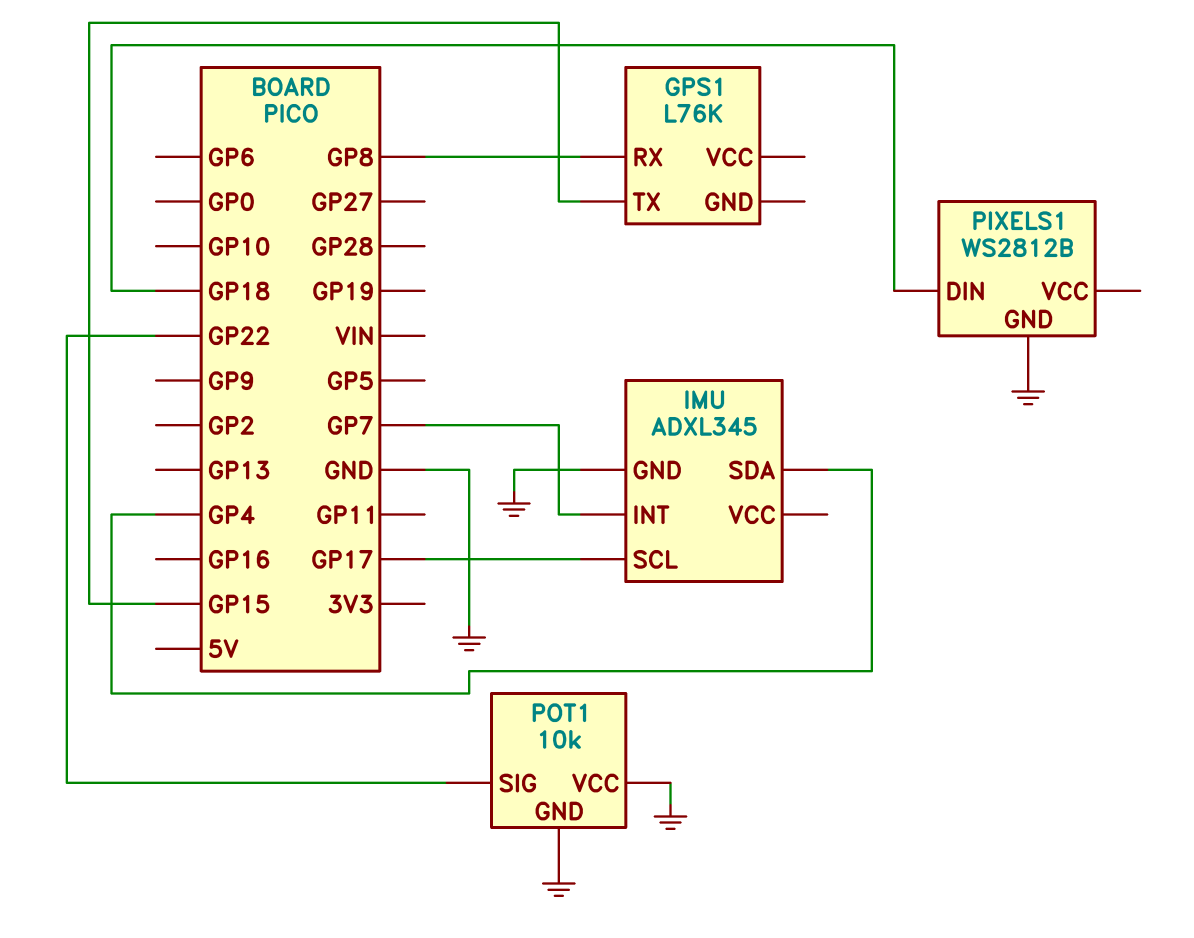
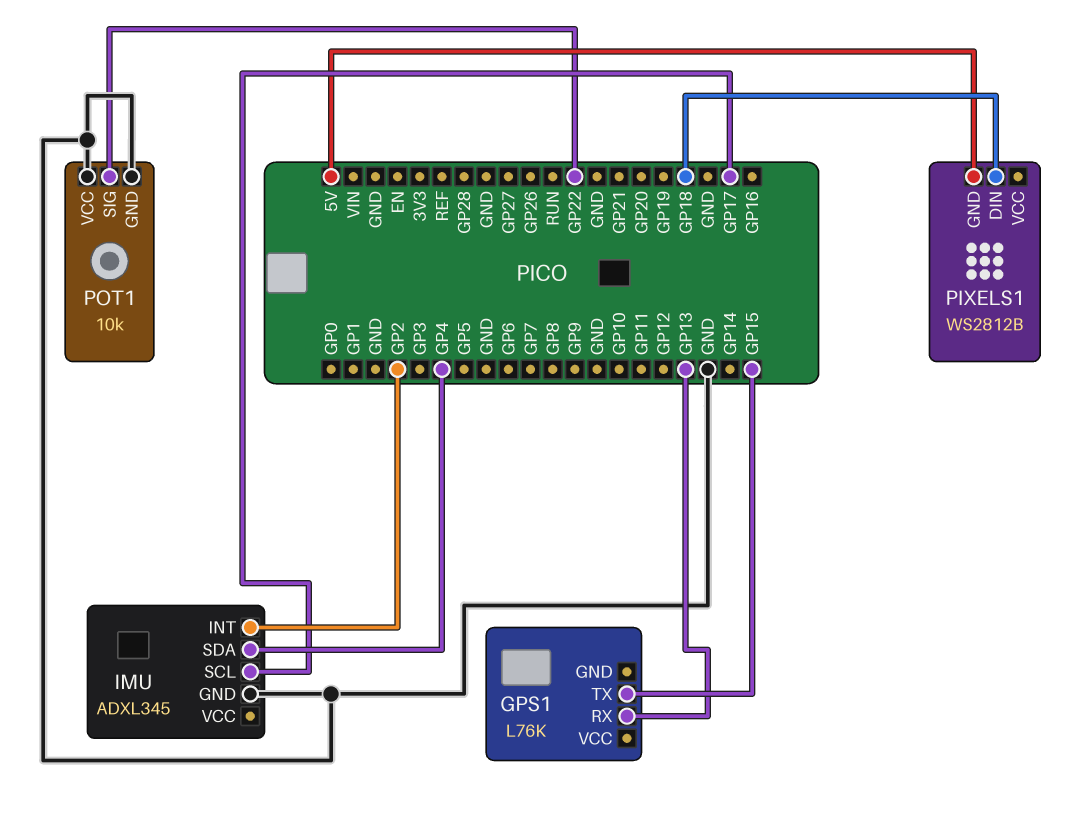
GPS1 pin RX: GP8 -> GP13
IMU pin INT: GP7 -> GP2
PIXELS1 pin GND: GND -> 5V

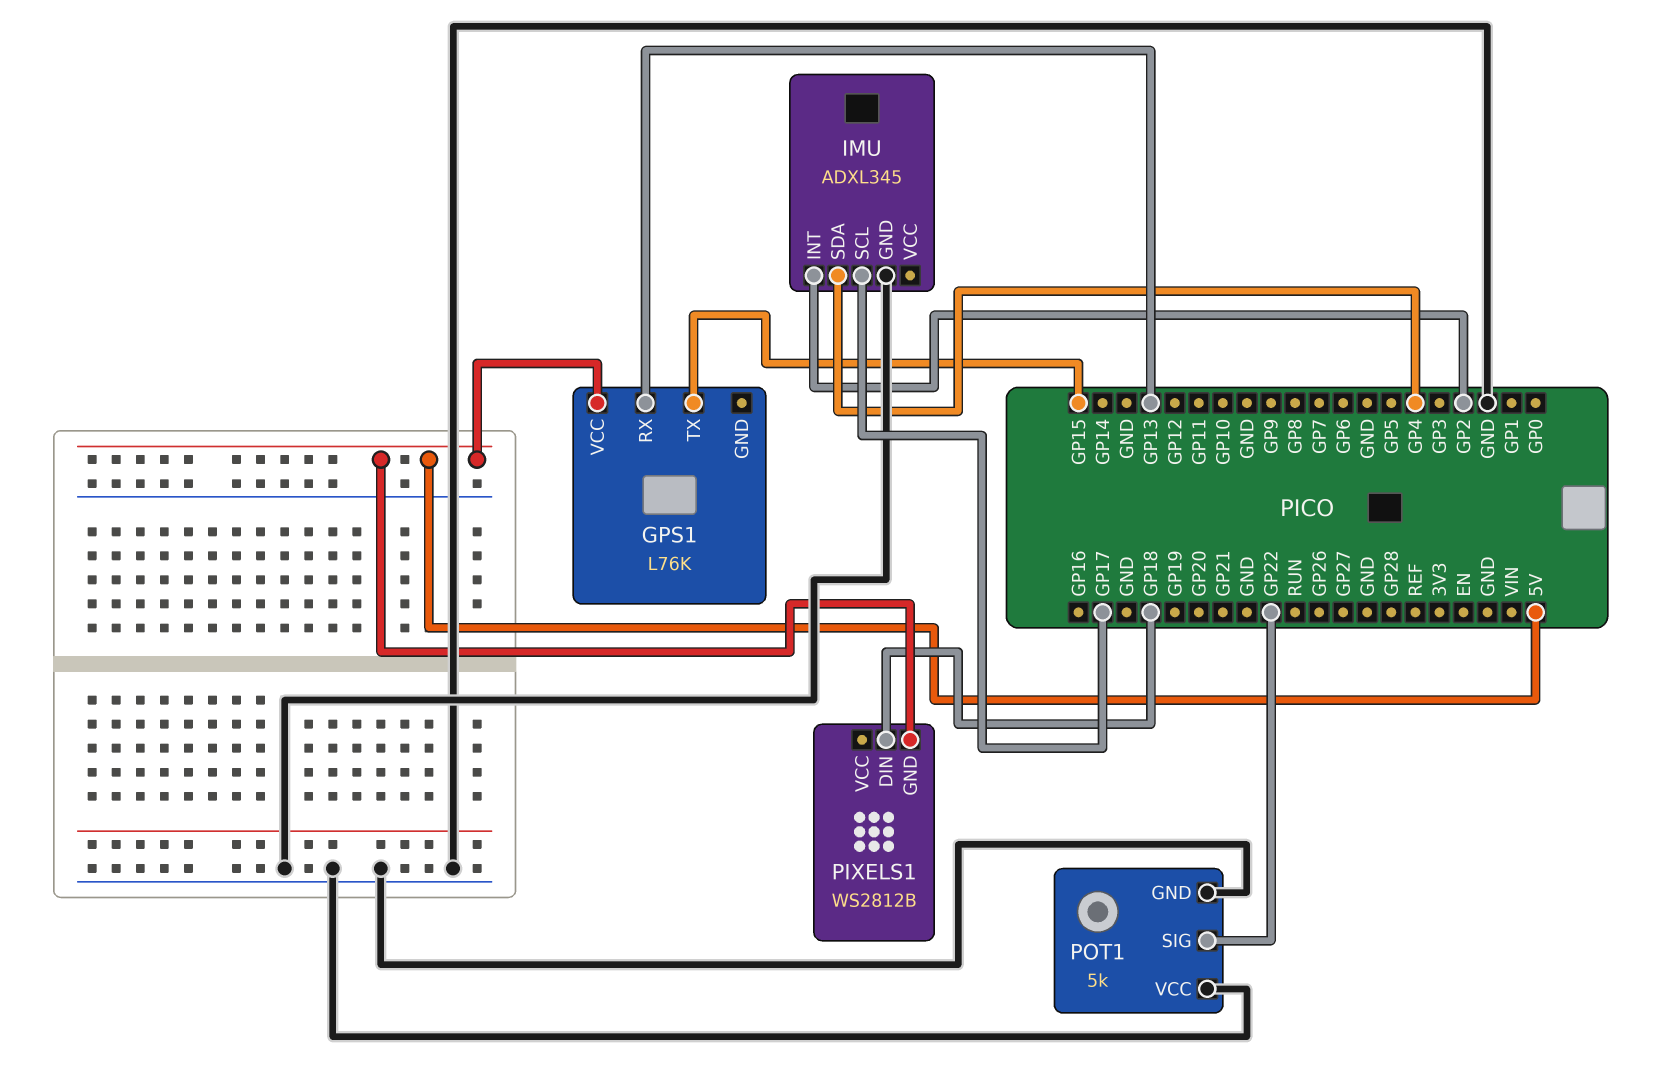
GPS1 pin VCC: none -> 5V
POT1: 10k -> 5k

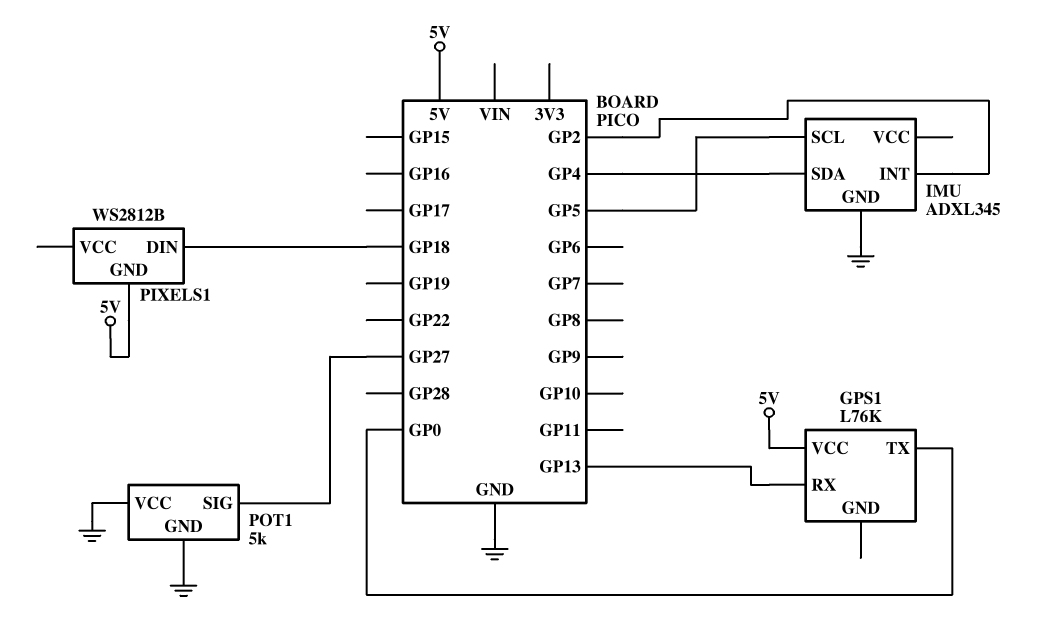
GPS1 pin TX: GP15 -> GP0
IMU pin SCL: GP17 -> GP5
POT1 pin SIG: GP22 -> GP27

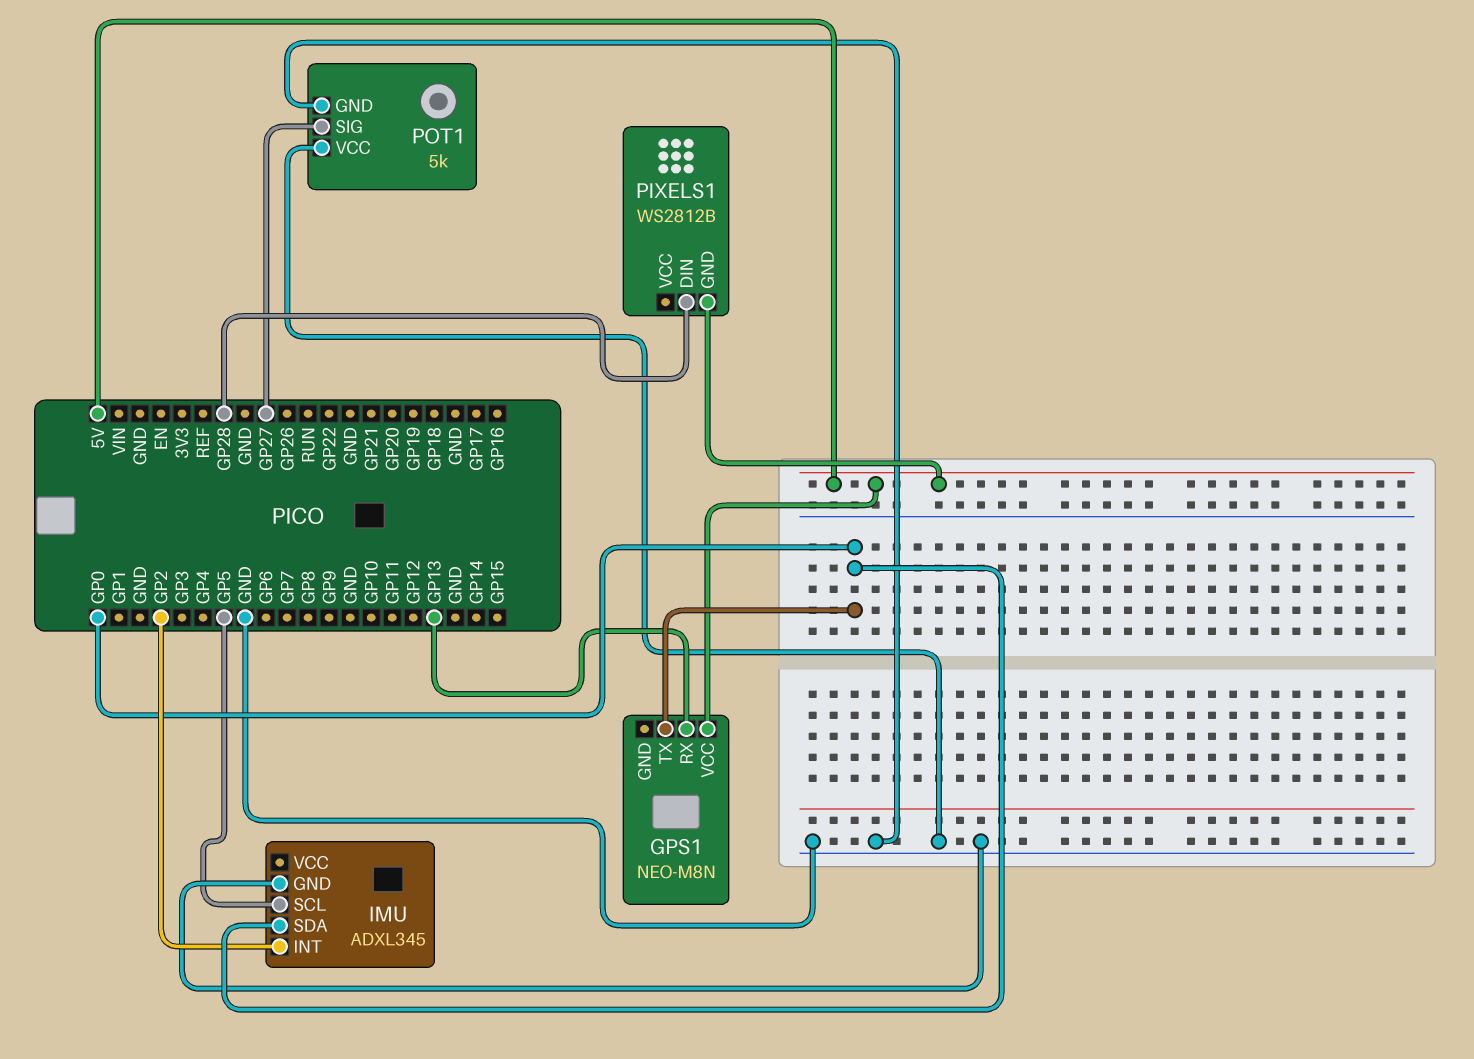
GPS1: L76K -> NEO-M8N
IMU pin SDA: GP4 -> GP0
PIXELS1 pin DIN: GP18 -> GP28

